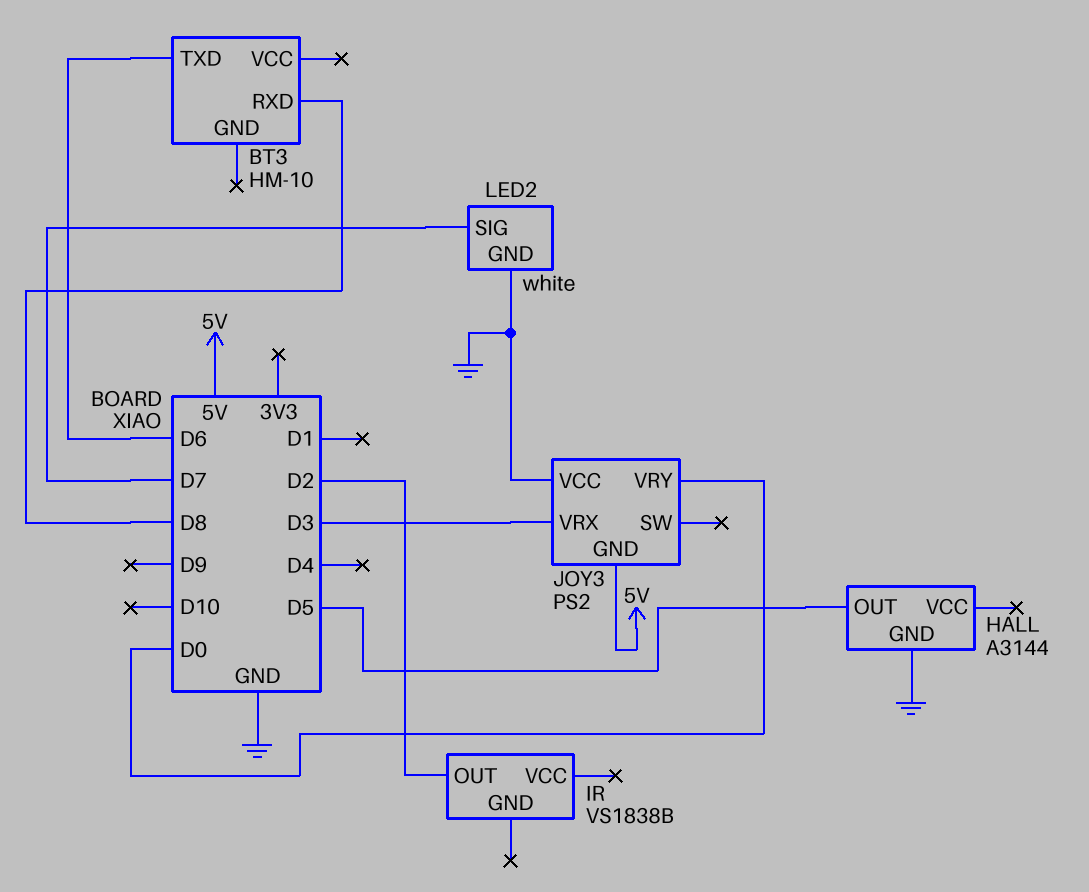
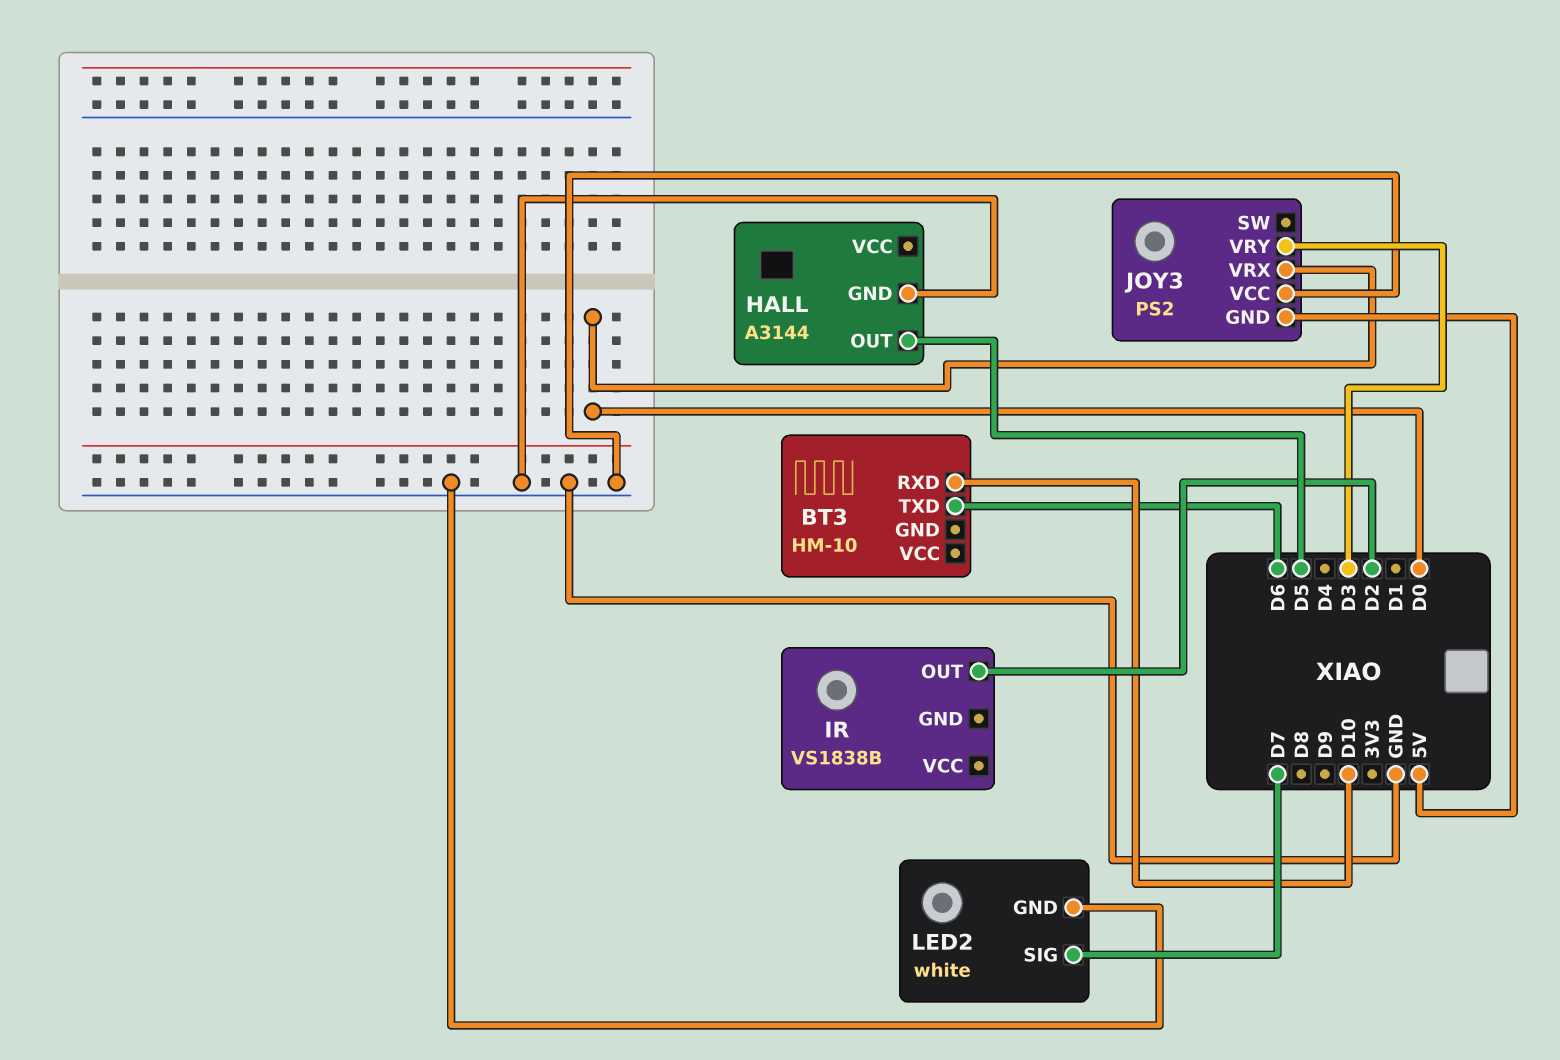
BT3 pin RXD: D8 -> D10
JOY3 pin VRX: D3 -> D0
JOY3 pin VRY: D0 -> D3

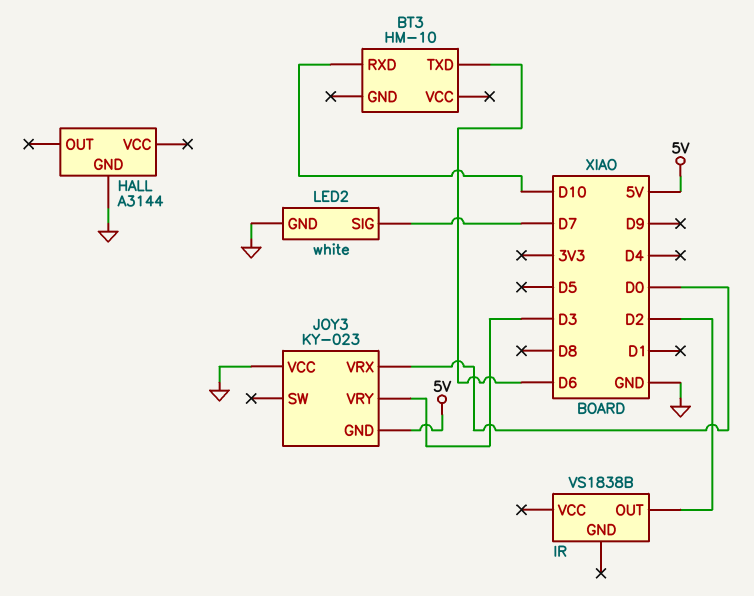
HALL pin OUT: D5 -> none
JOY3: PS2 -> KY-023

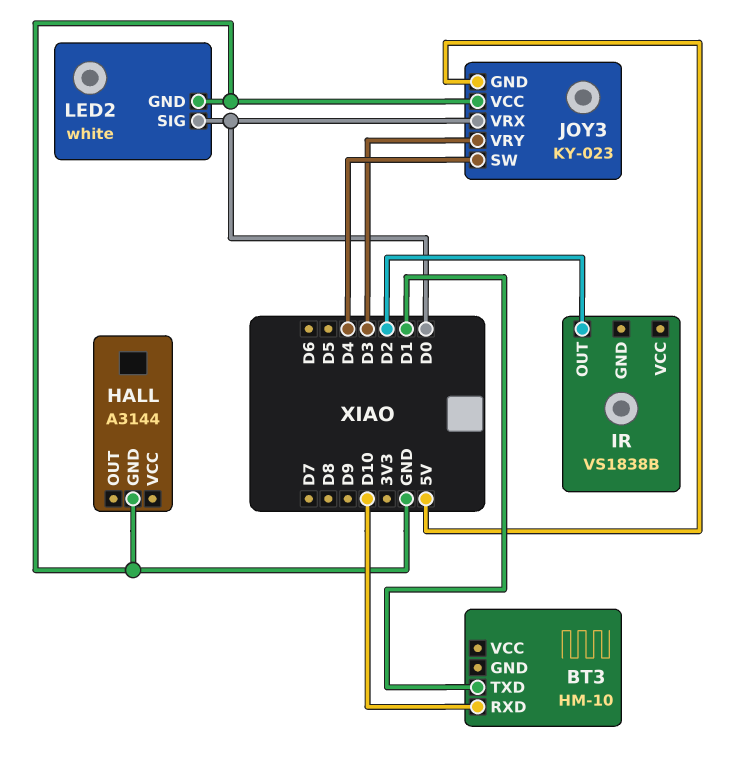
BT3 pin TXD: D6 -> D1
JOY3 pin SW: none -> D4
LED2 pin SIG: D7 -> D0

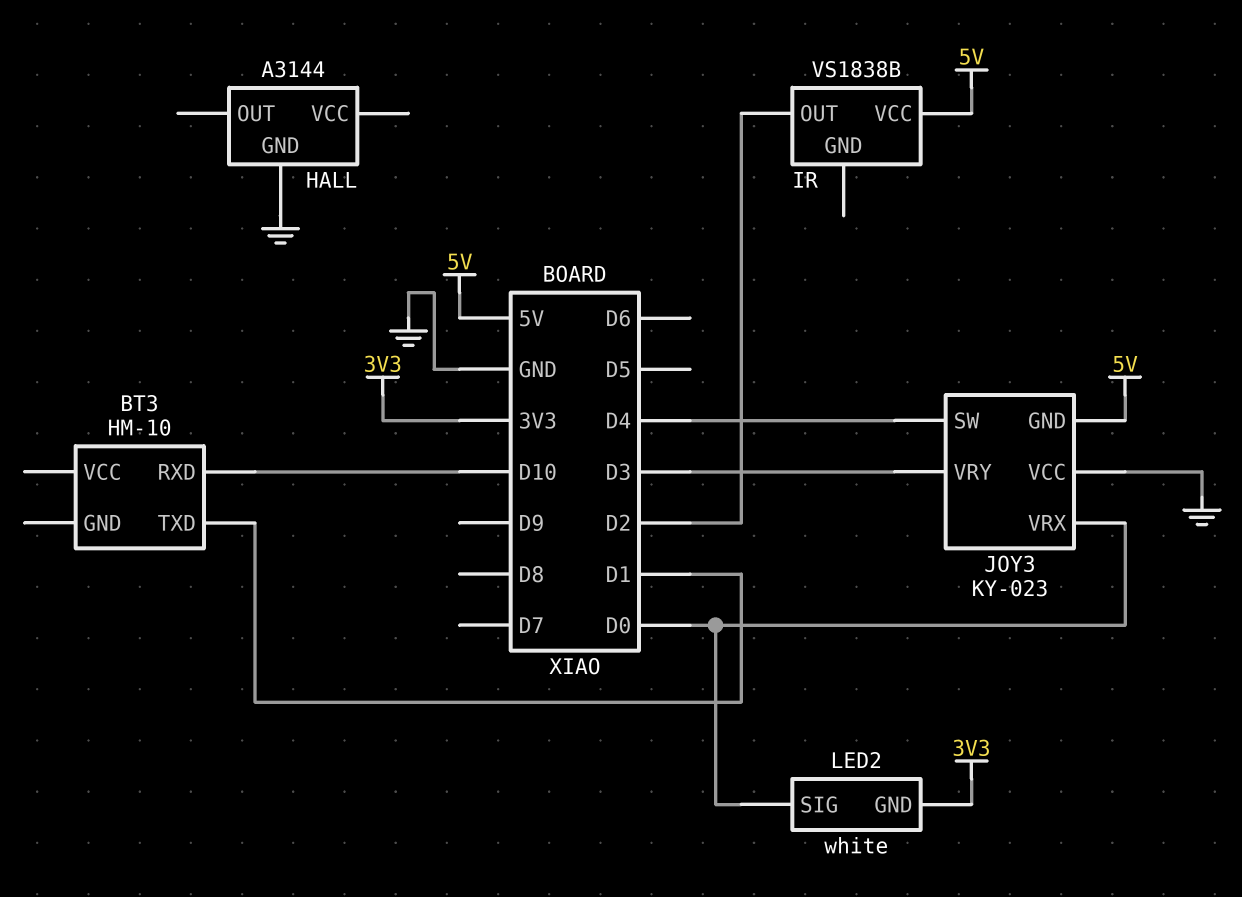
IR pin VCC: none -> 5V
LED2 pin GND: GND -> 3V3

